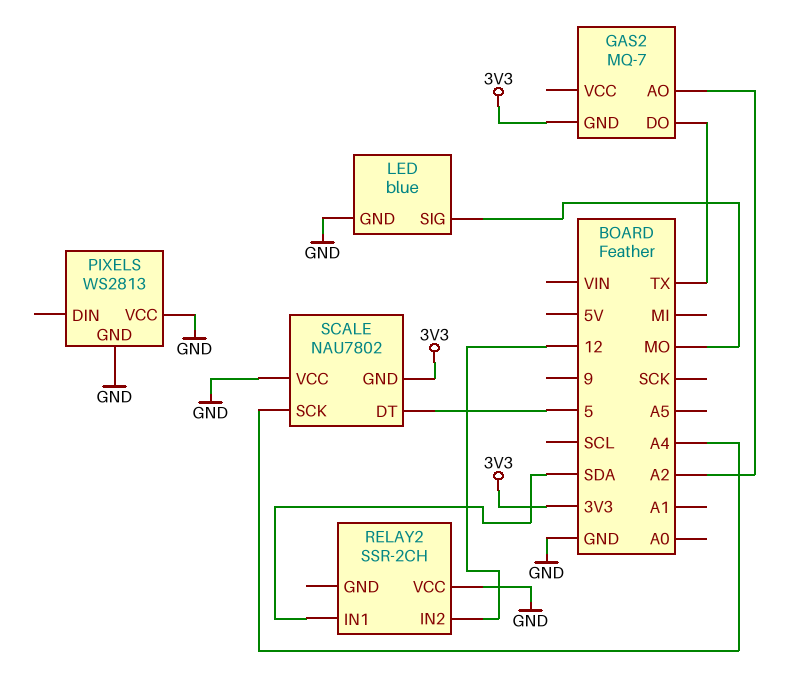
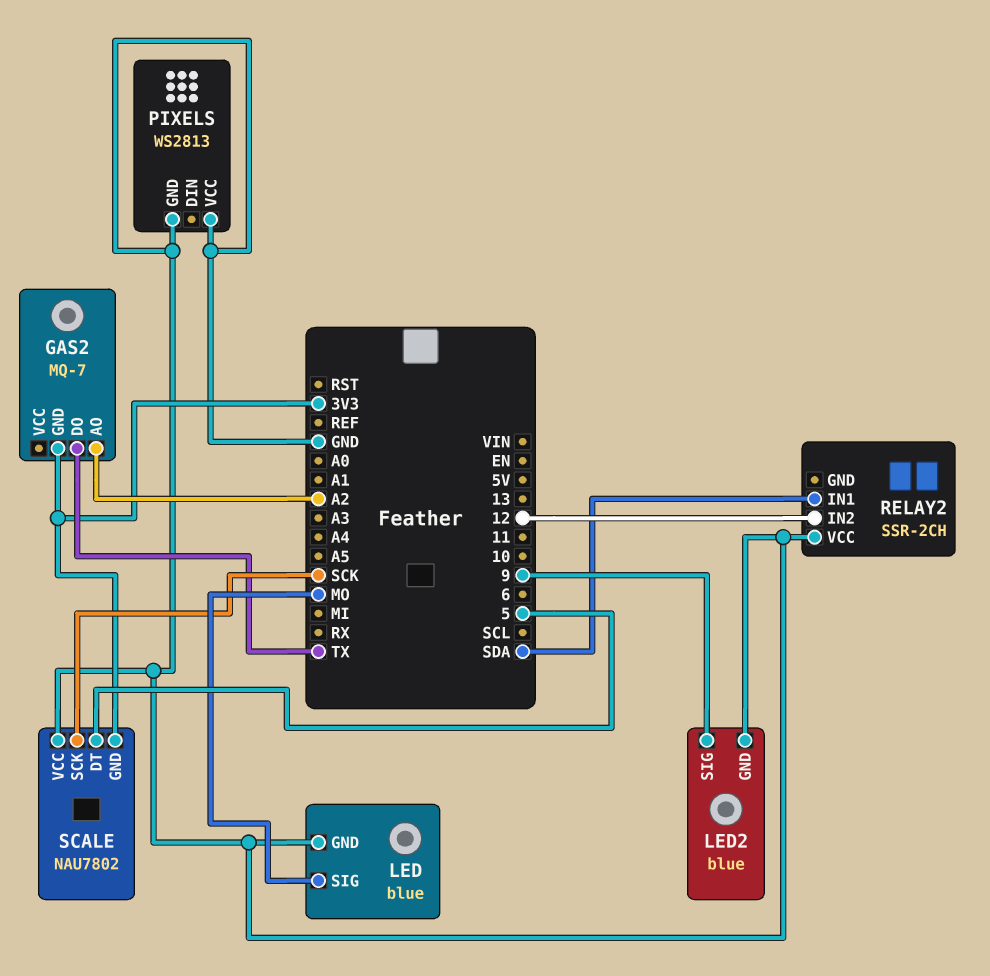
LED2: none -> blue
LED2 pin GND: none -> GND
LED2 pin SIG: none -> 9
SCALE pin SCK: A4 -> SCK

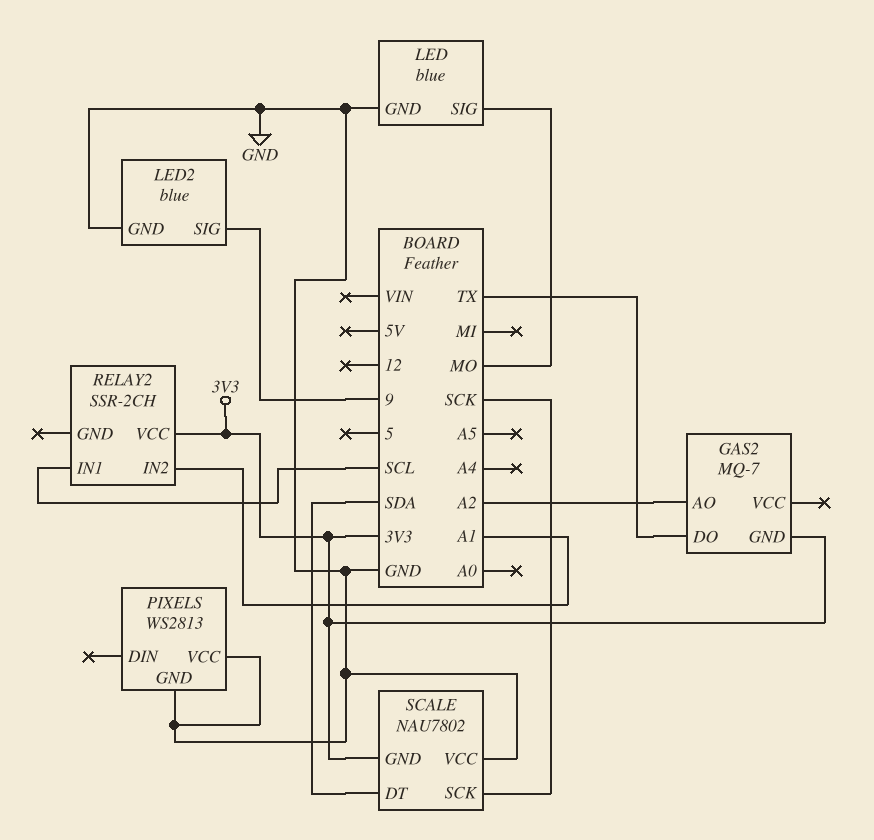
RELAY2 pin IN1: SDA -> SCL
RELAY2 pin IN2: 12 -> A1
RELAY2 pin VCC: GND -> 3V3
SCALE pin DT: 5 -> SDA

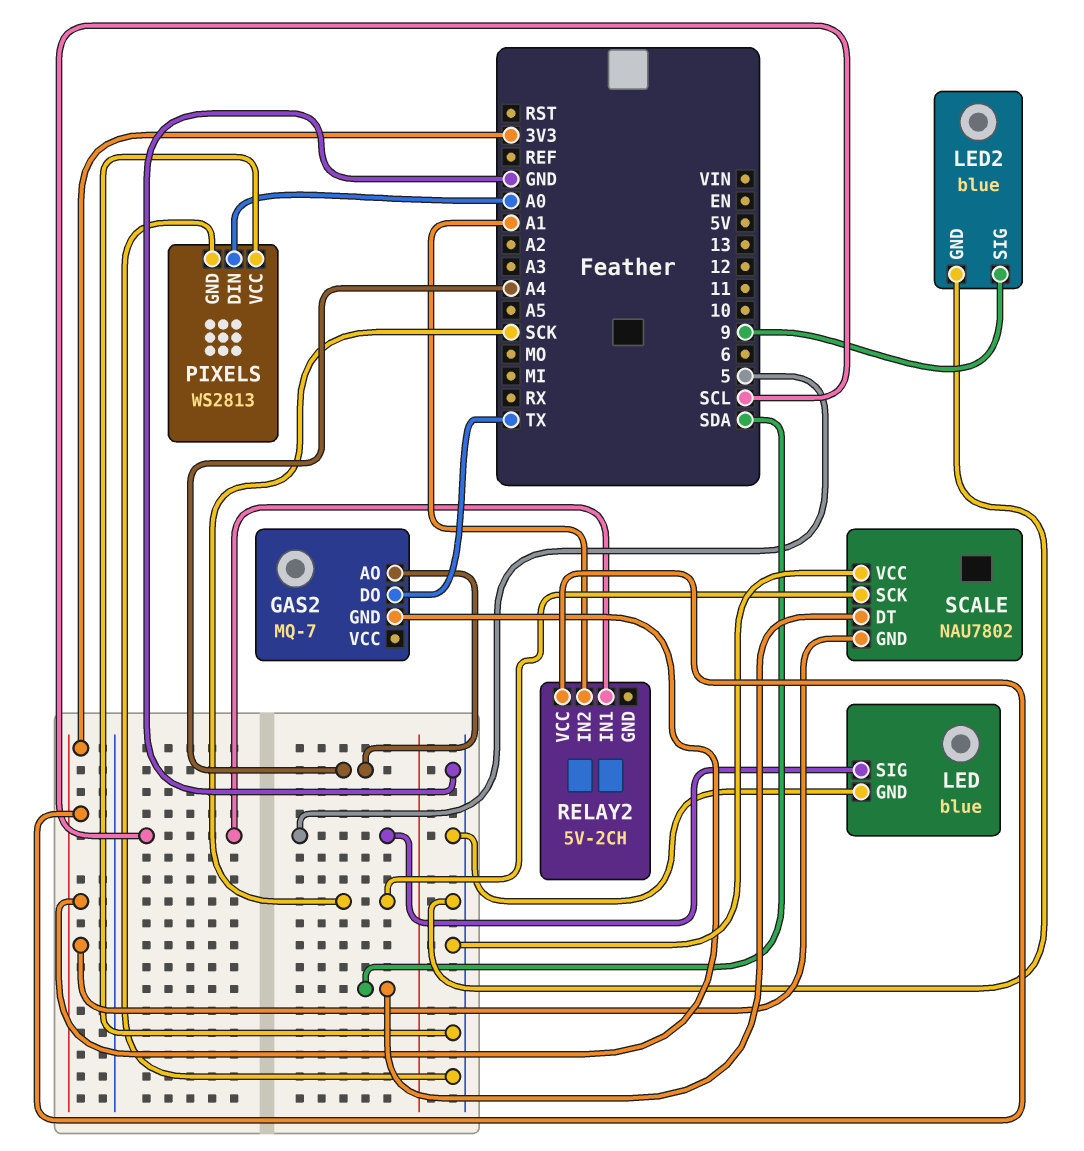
GAS2 pin AO: A2 -> A4
LED pin SIG: MO -> 5
PIXELS pin DIN: none -> A0
RELAY2: SSR-2CH -> 5V-2CH

